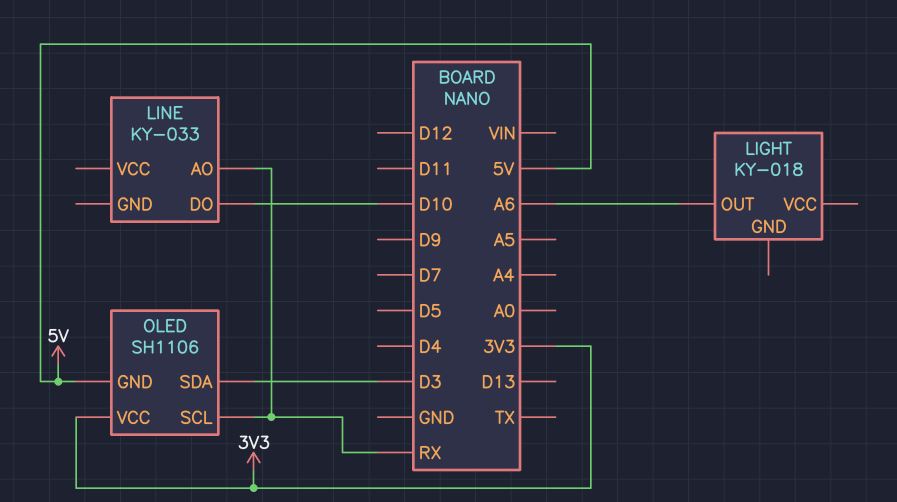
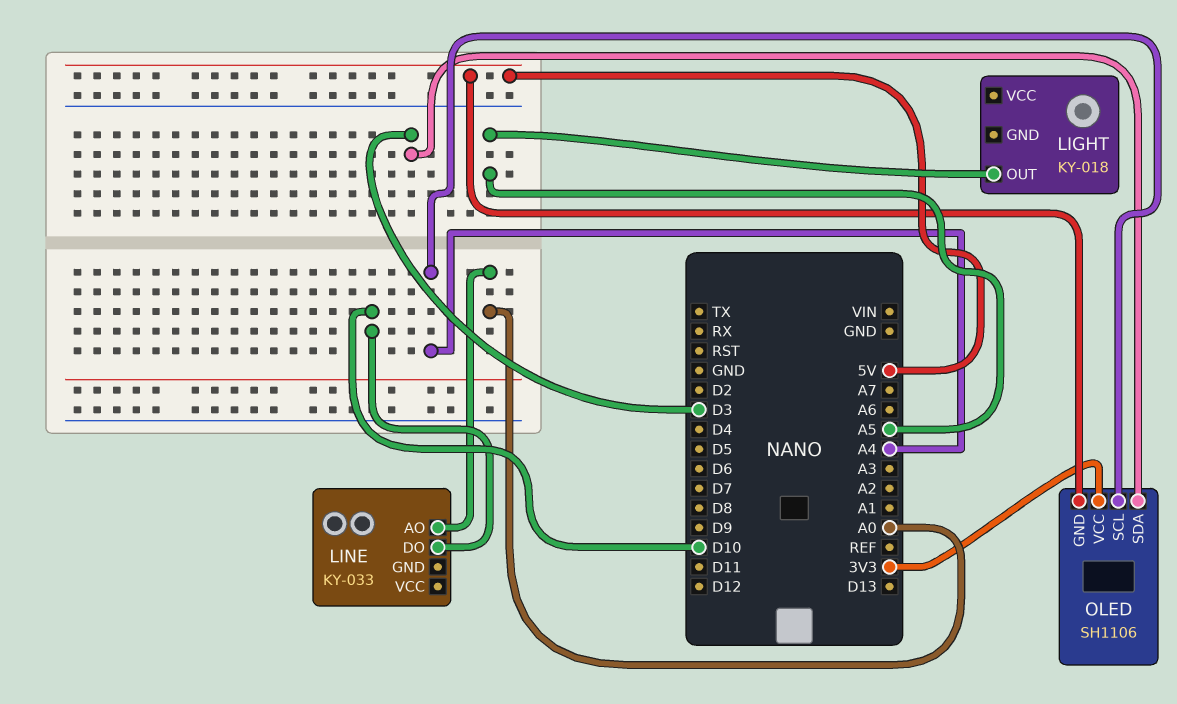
LIGHT pin OUT: A6 -> A5
LINE pin AO: RX -> A0
OLED pin SCL: RX -> A4

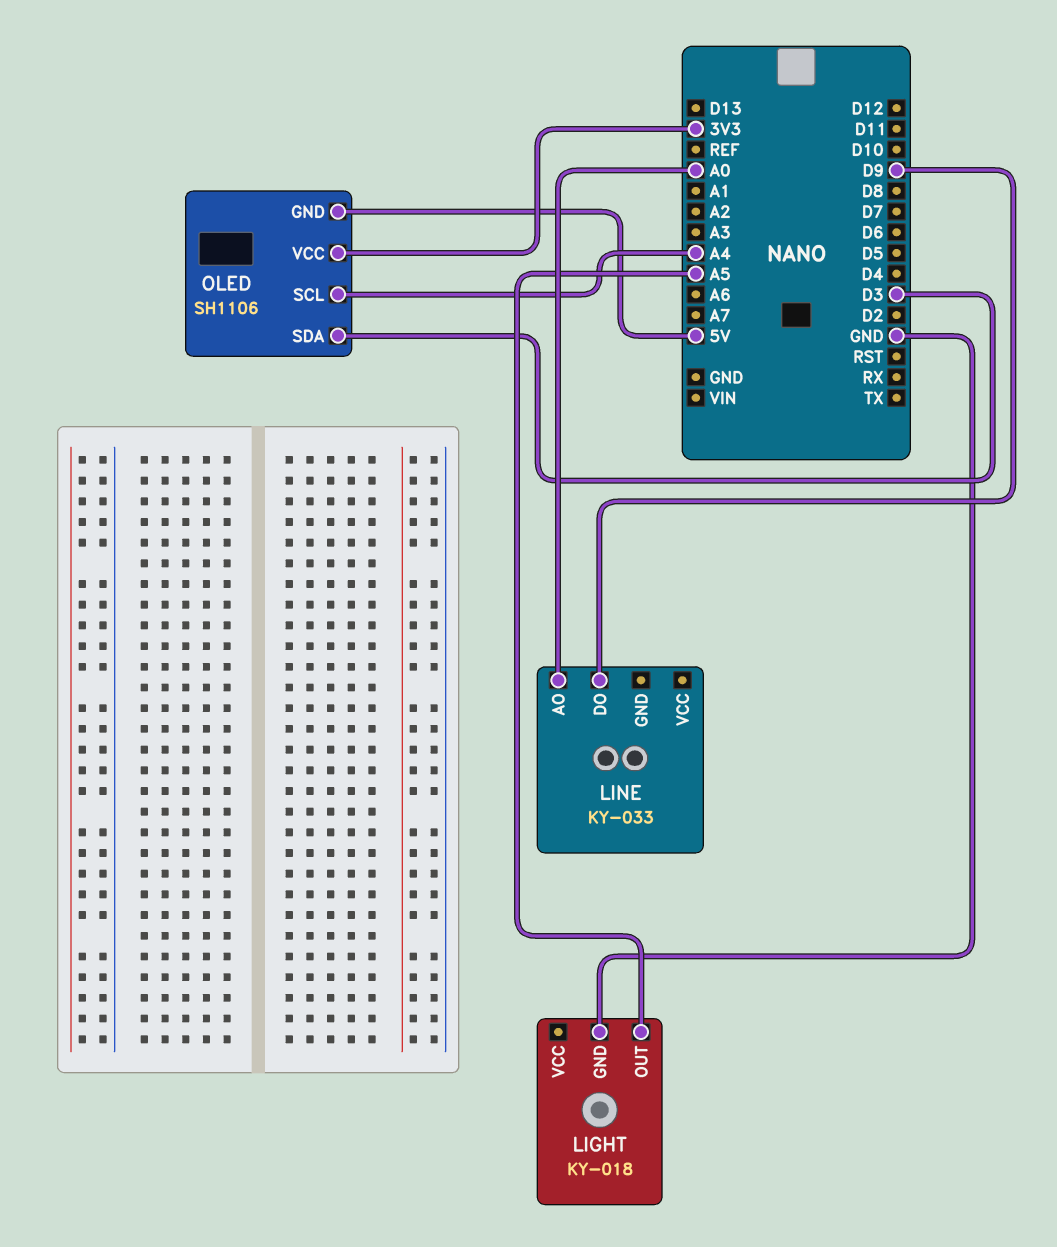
LIGHT pin GND: none -> GND
LINE pin DO: D10 -> D9

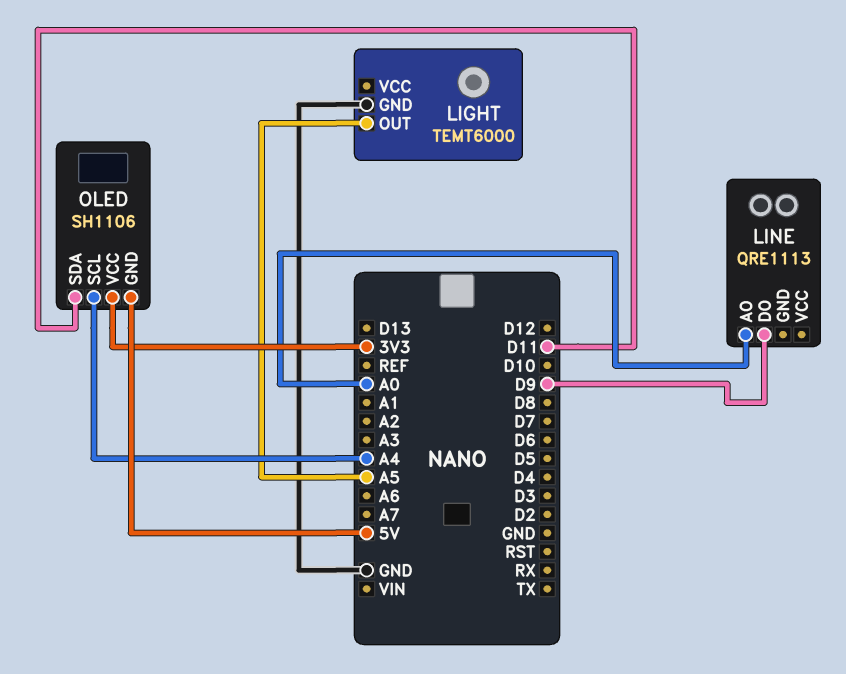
LIGHT: KY-018 -> TEMT6000
LINE: KY-033 -> QRE1113
OLED pin SDA: D3 -> D11

